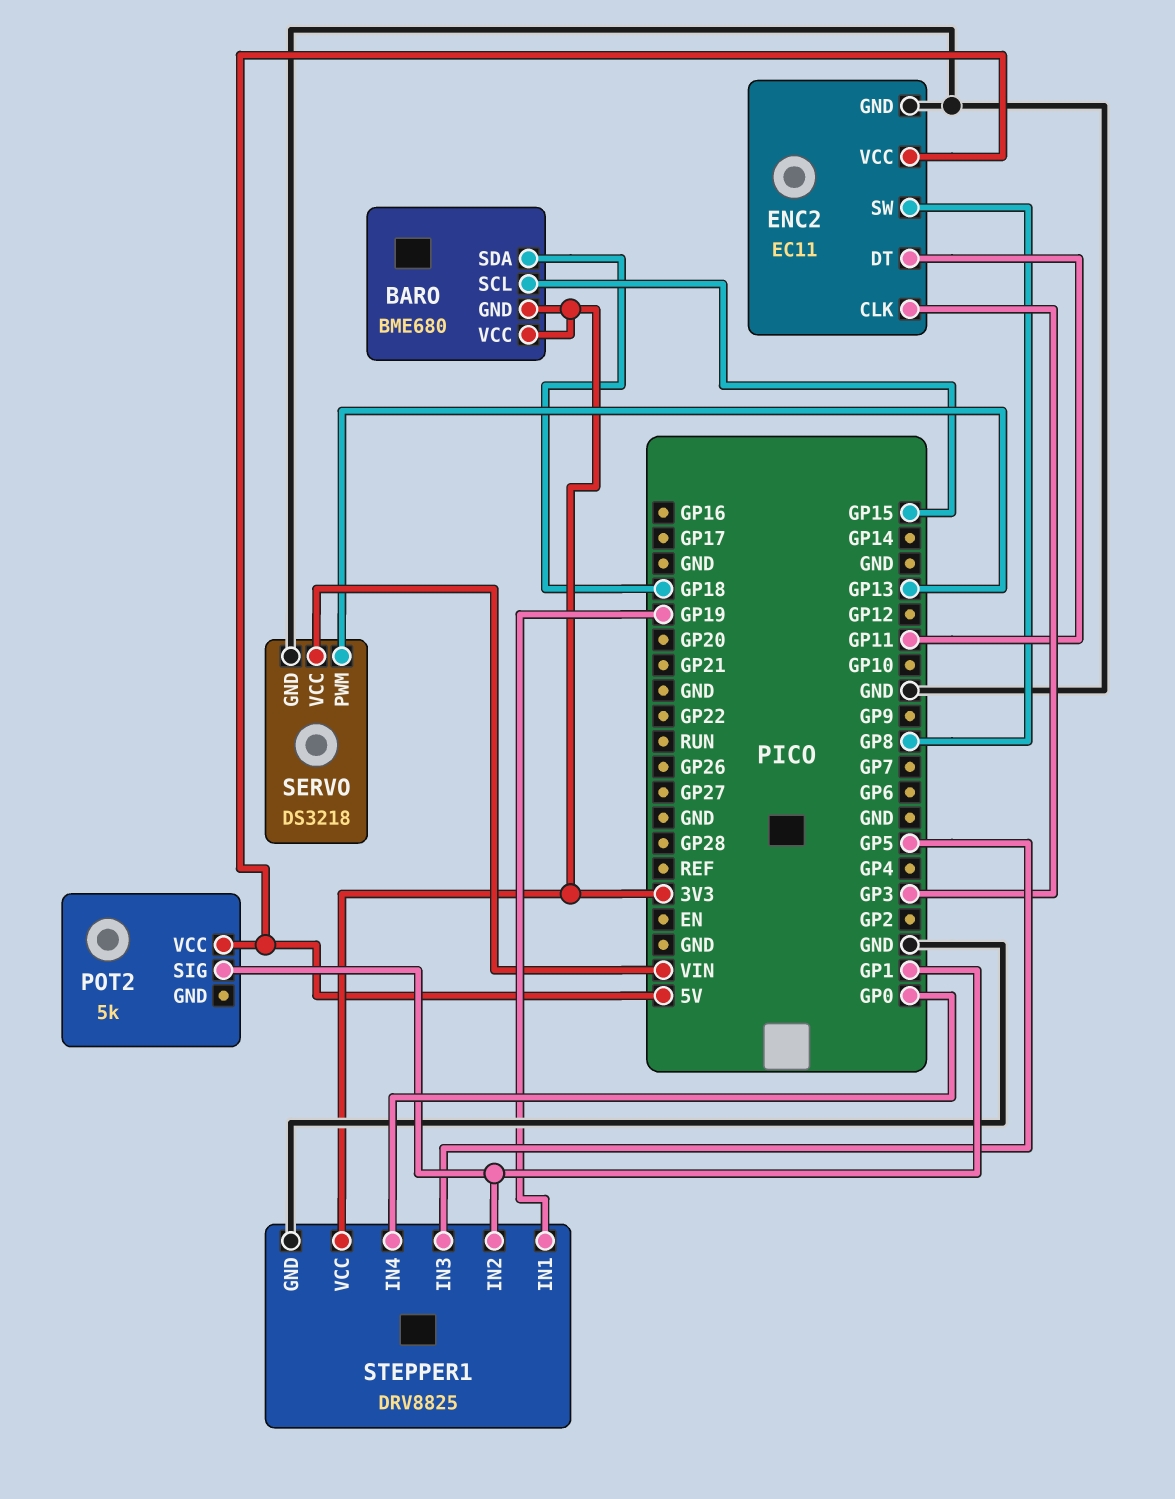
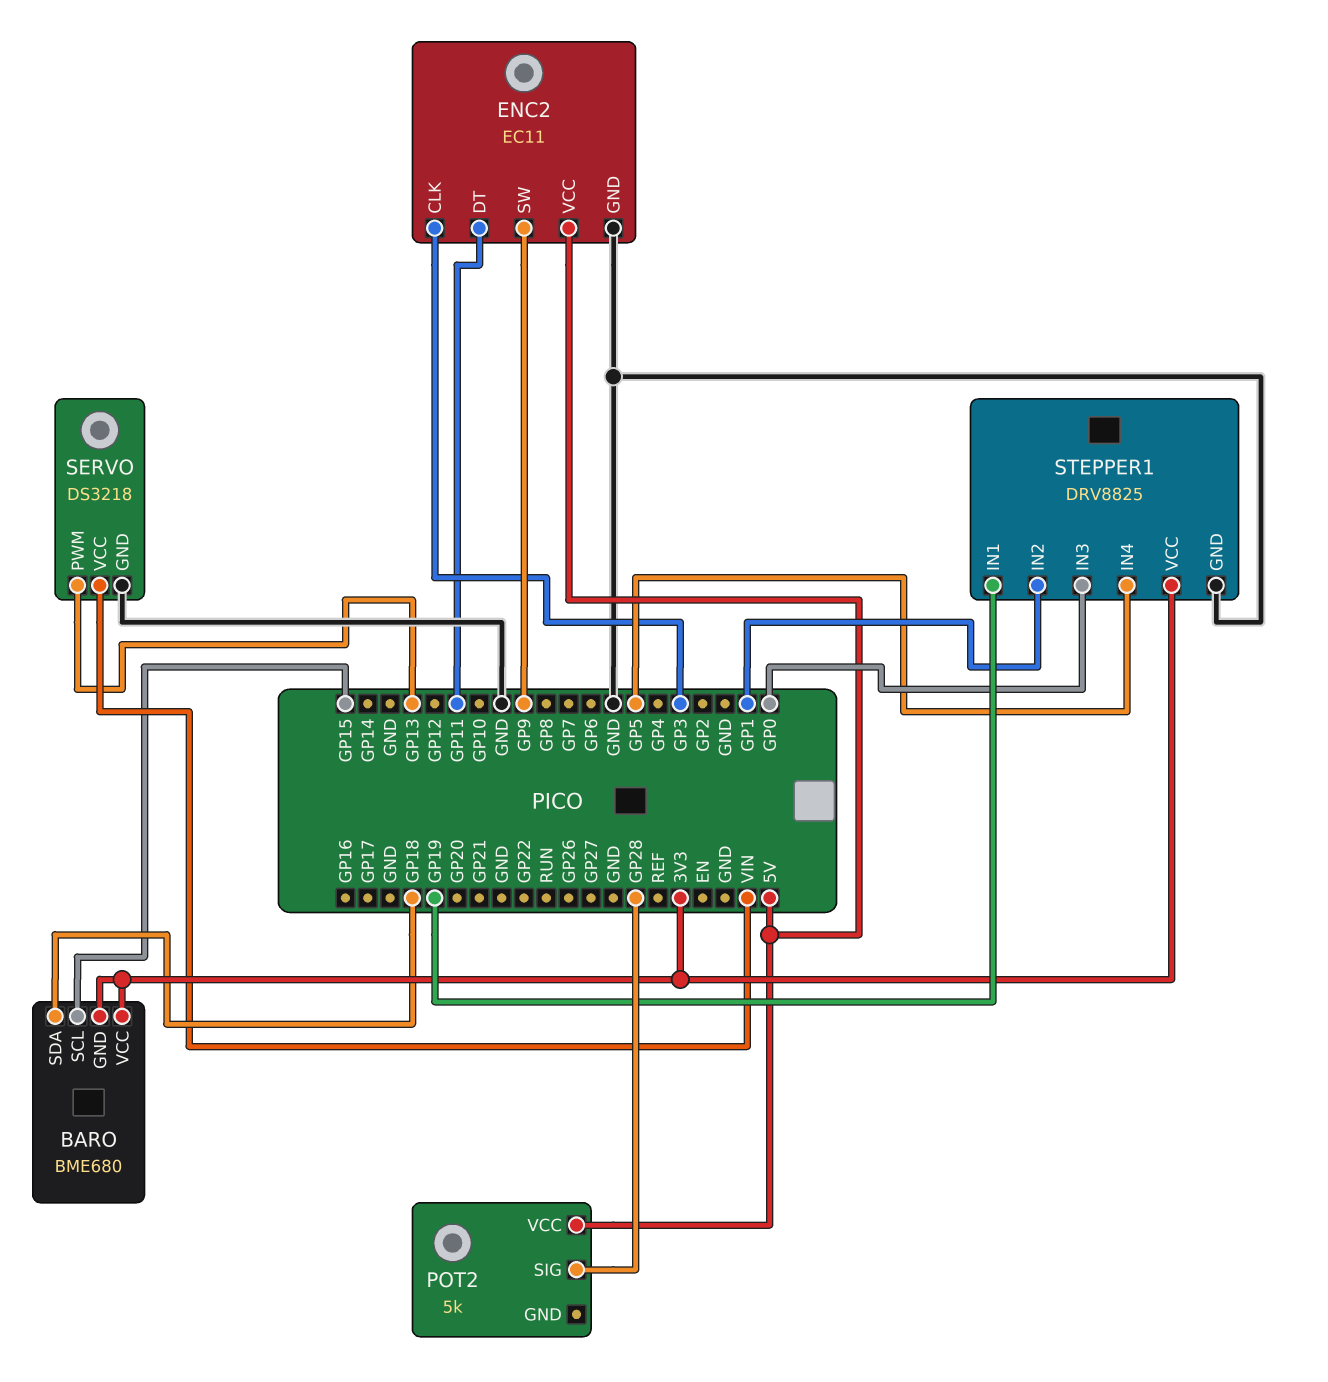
ENC2 pin SW: GP8 -> GP9
POT2 pin SIG: GP1 -> GP28
STEPPER1 pin IN3: GP5 -> GP0
STEPPER1 pin IN4: GP0 -> GP5

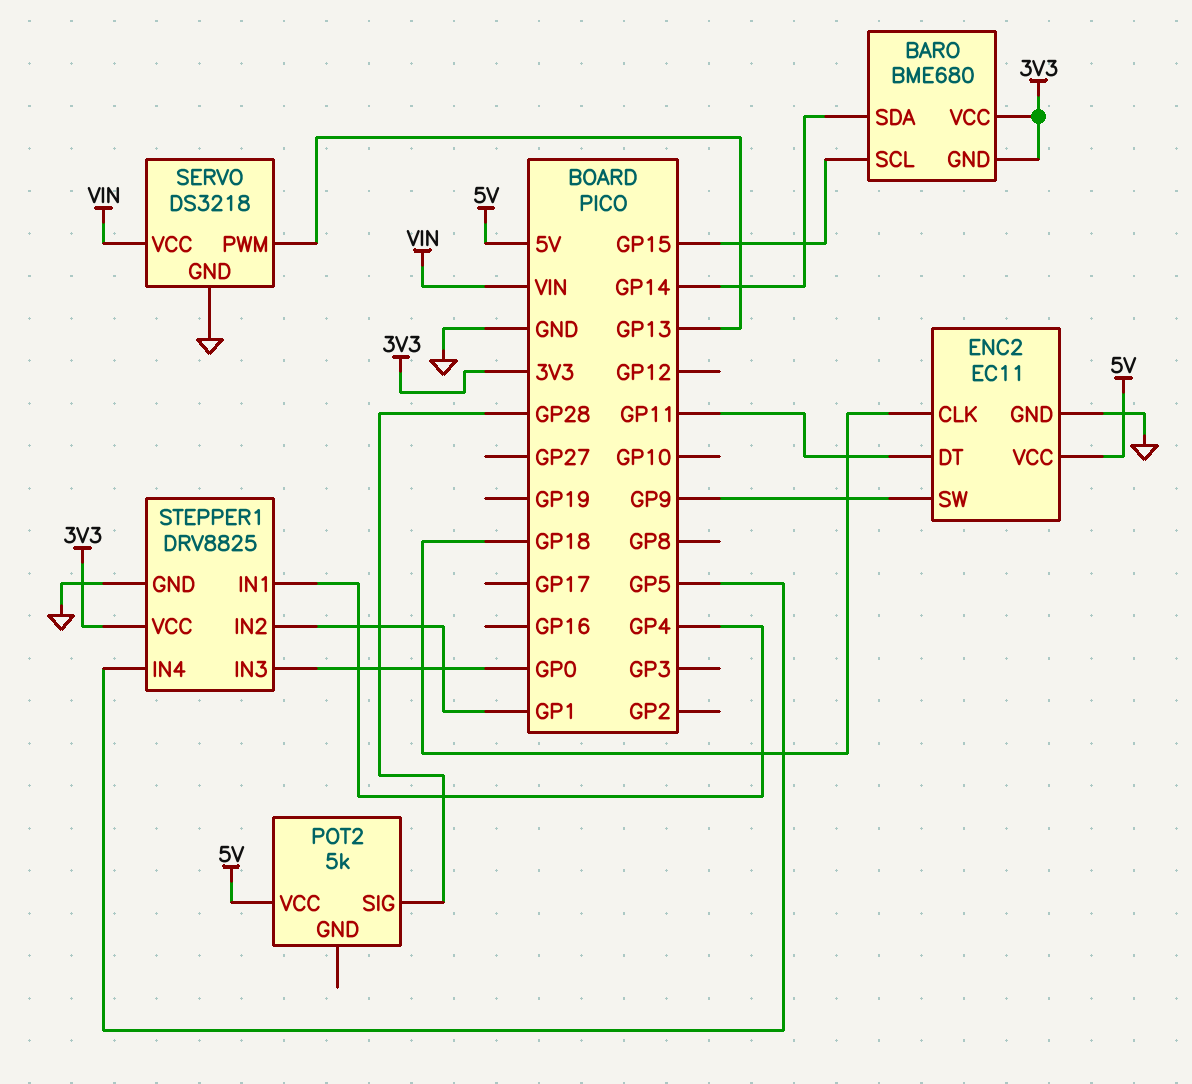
BARO pin SDA: GP18 -> GP14
ENC2 pin CLK: GP3 -> GP18
STEPPER1 pin IN1: GP19 -> GP4

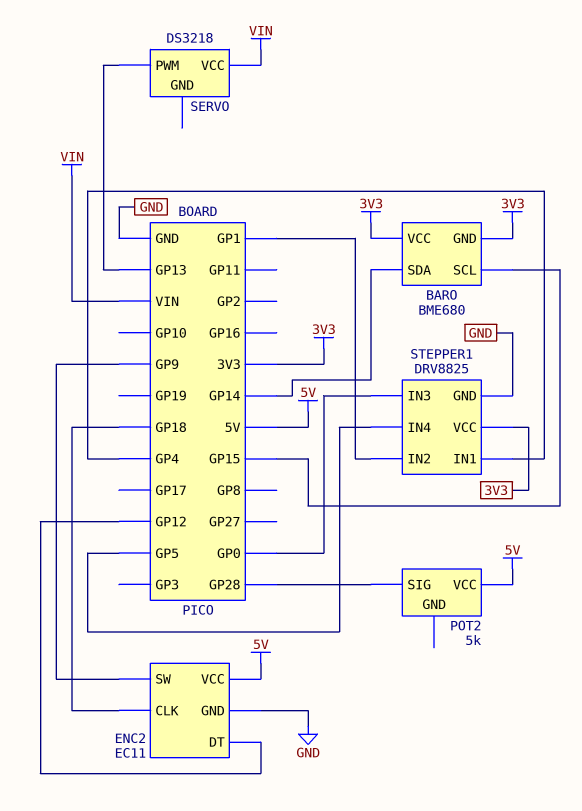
ENC2 pin DT: GP11 -> GP12
SERVO pin GND: GND -> none

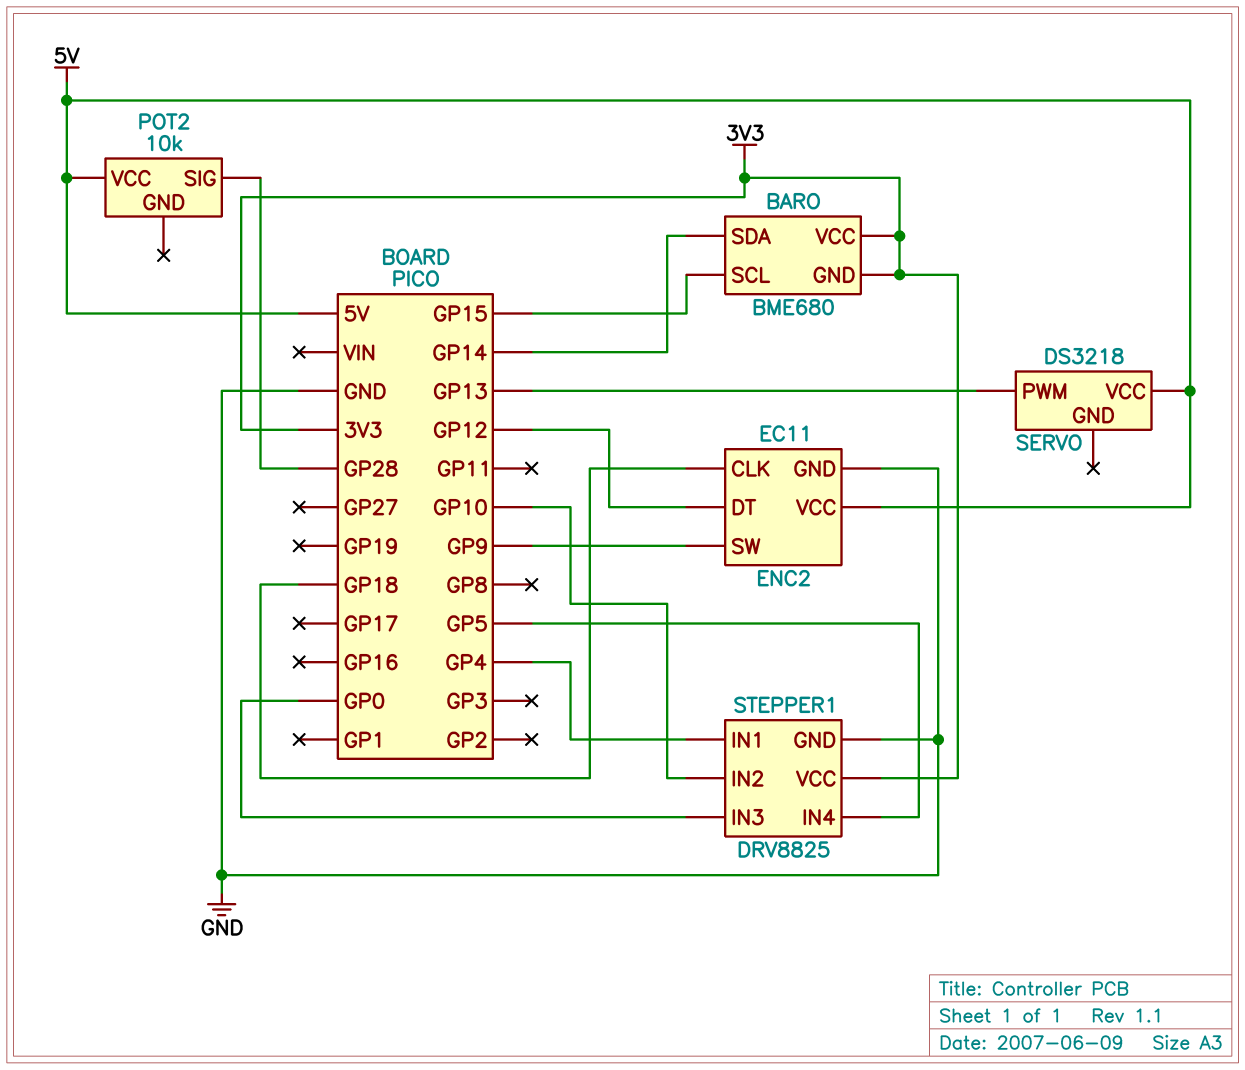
POT2: 5k -> 10k
SERVO pin VCC: VIN -> 5V
STEPPER1 pin IN2: GP1 -> GP10

